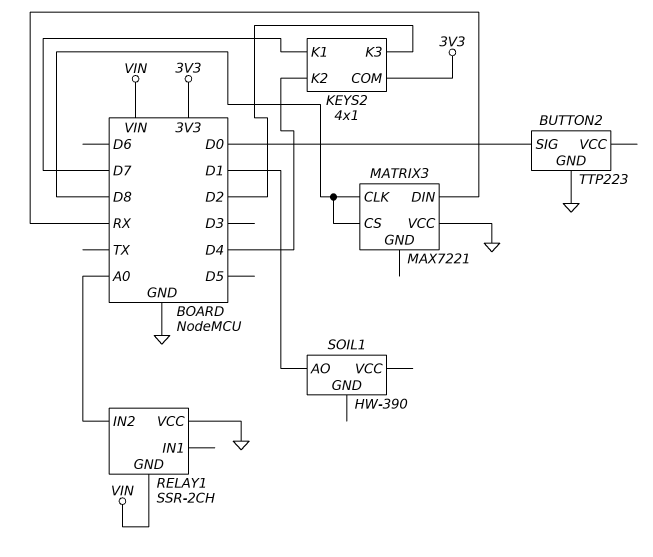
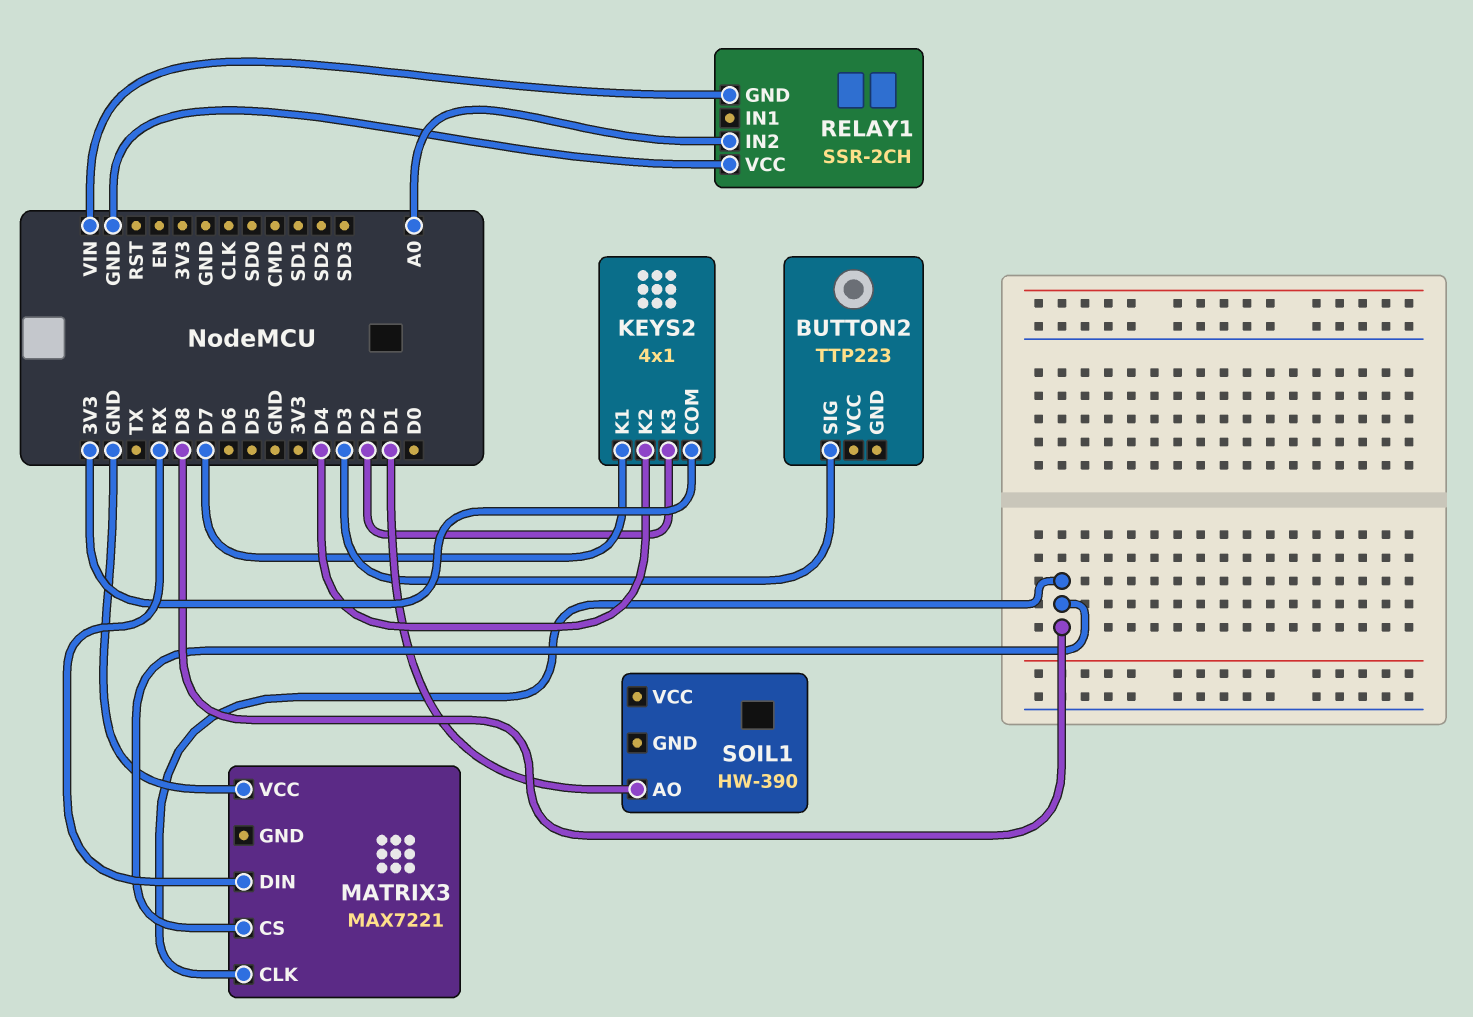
BUTTON2 pin GND: GND -> none
BUTTON2 pin SIG: D0 -> D3

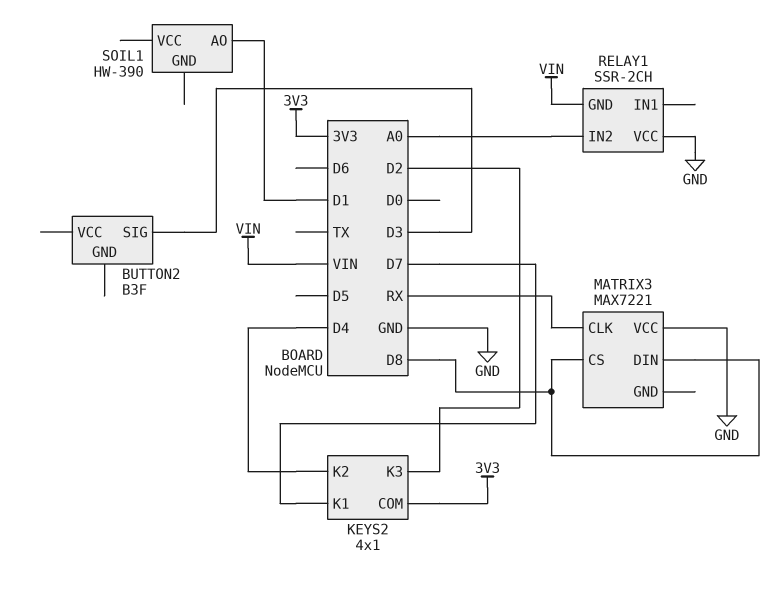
BUTTON2: TTP223 -> B3F
MATRIX3 pin CLK: D8 -> RX
MATRIX3 pin DIN: RX -> D8

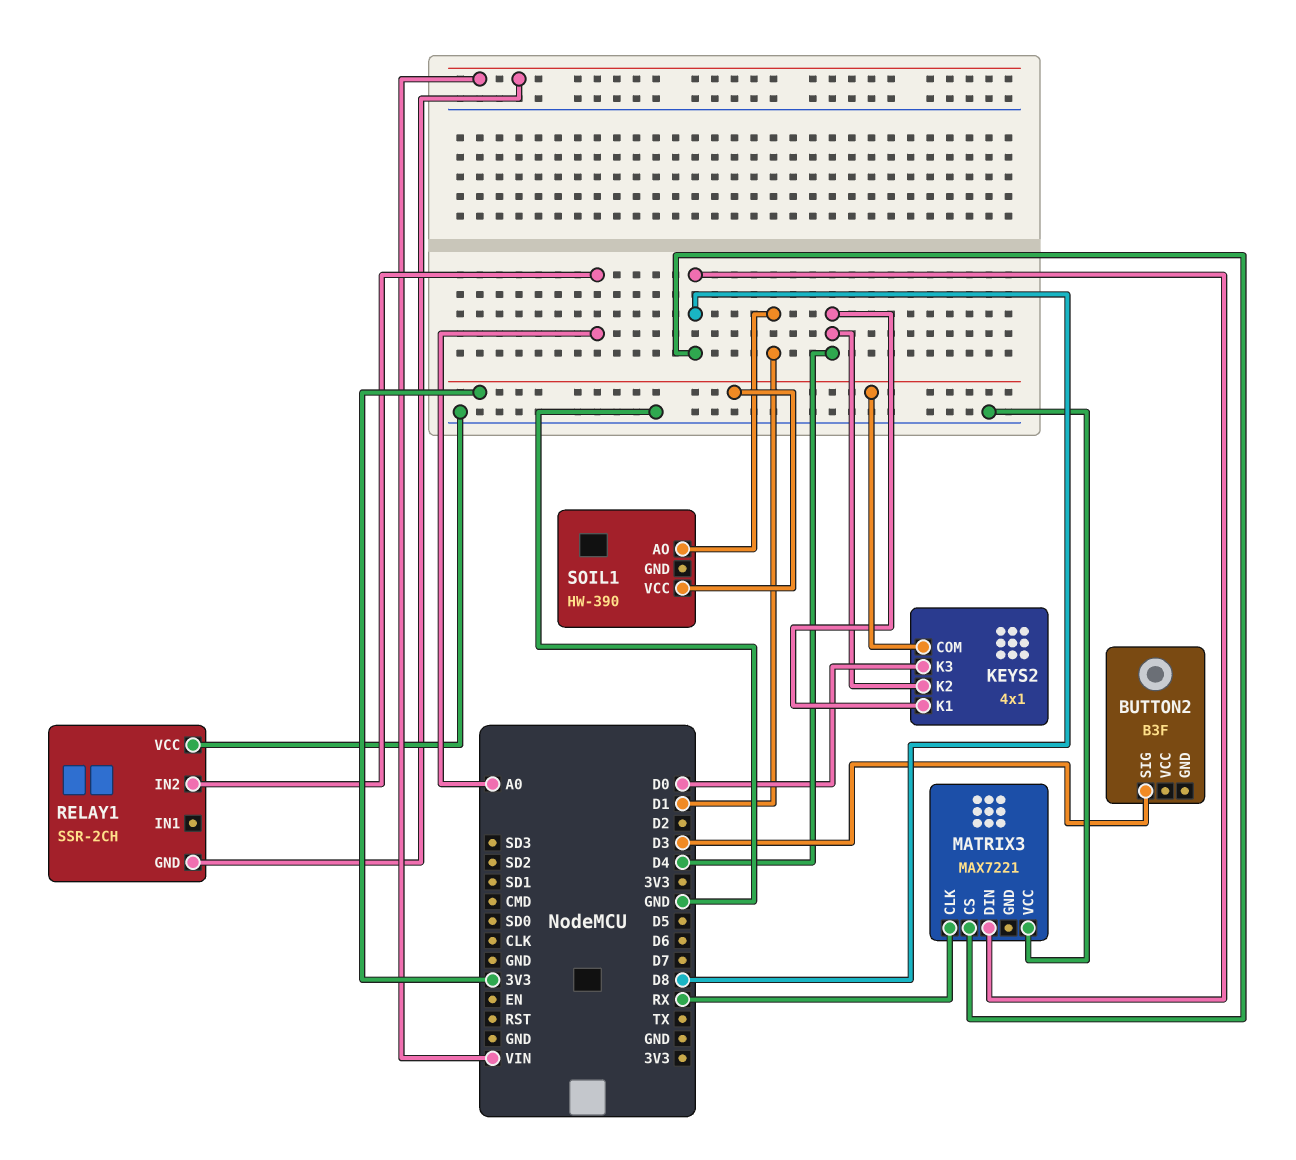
KEYS2 pin K1: D7 -> D4
KEYS2 pin K3: D2 -> D0
SOIL1 pin VCC: none -> 3V3

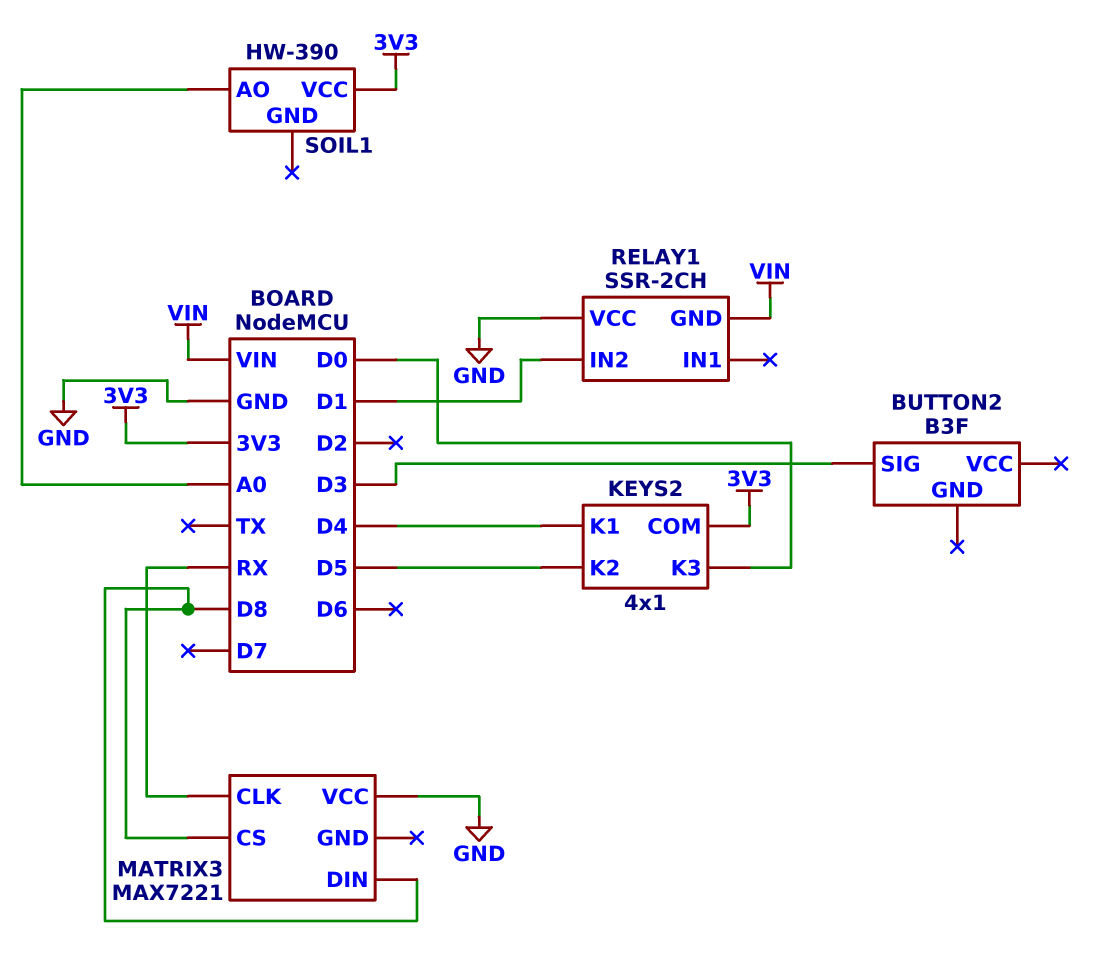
KEYS2 pin K2: D4 -> D5
RELAY1 pin IN2: A0 -> D1
SOIL1 pin AO: D1 -> A0

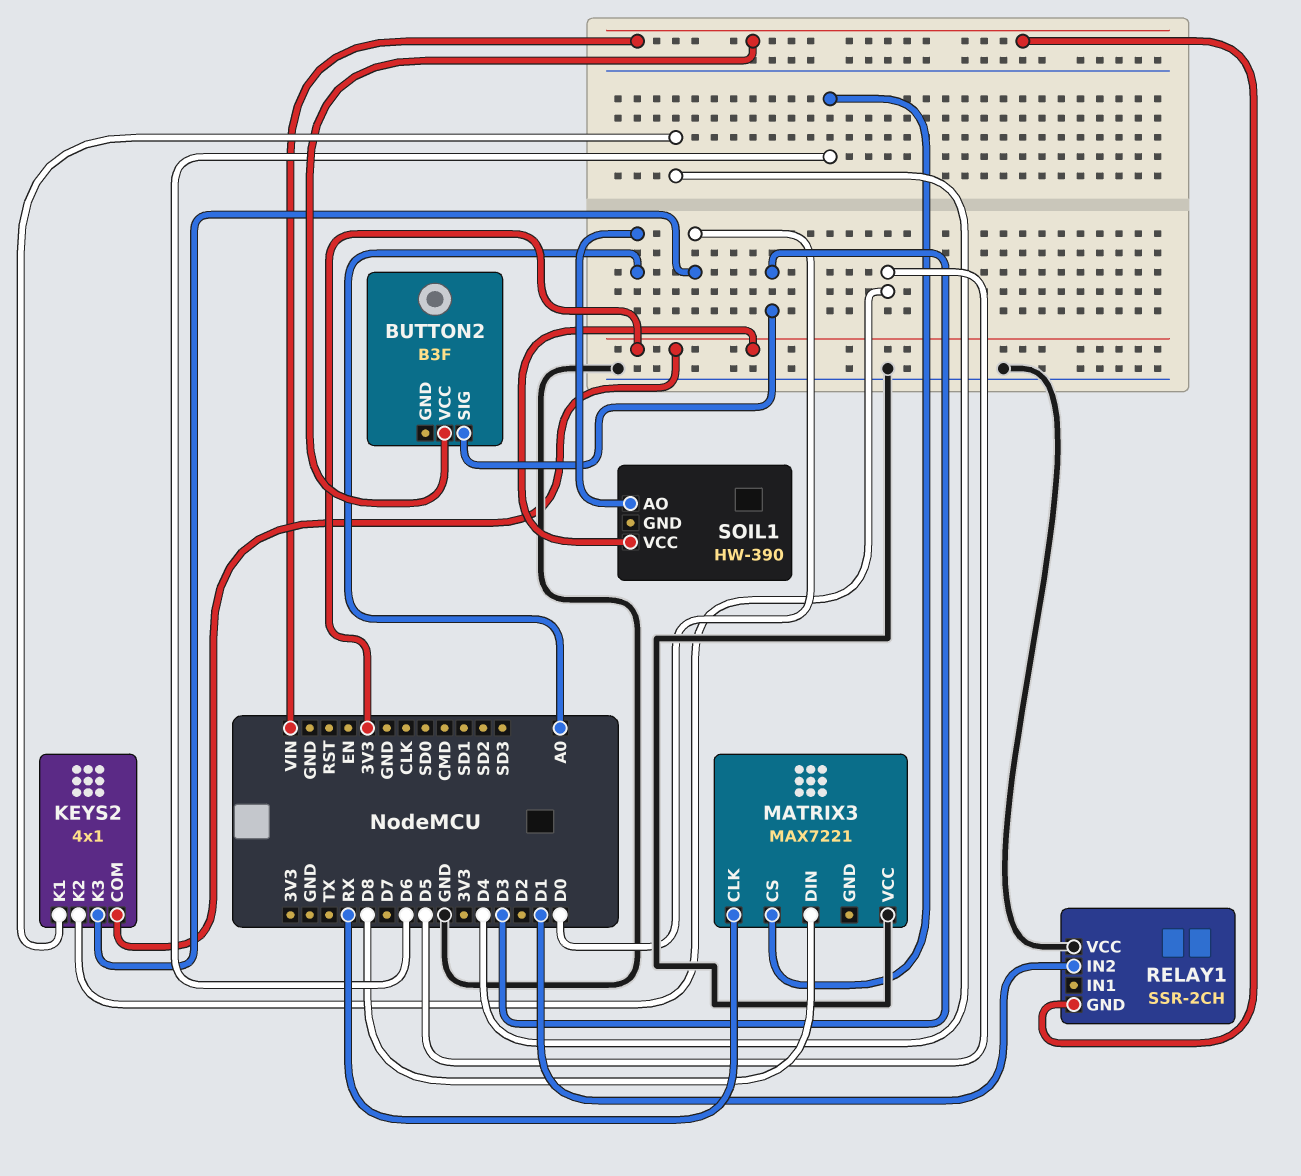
BUTTON2 pin VCC: none -> VIN
MATRIX3 pin CS: D8 -> D6

